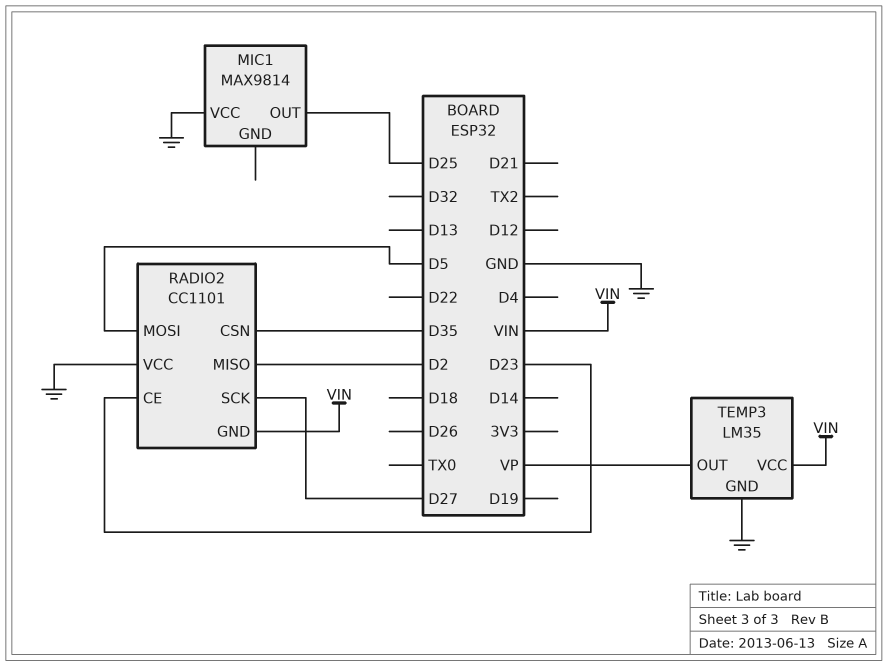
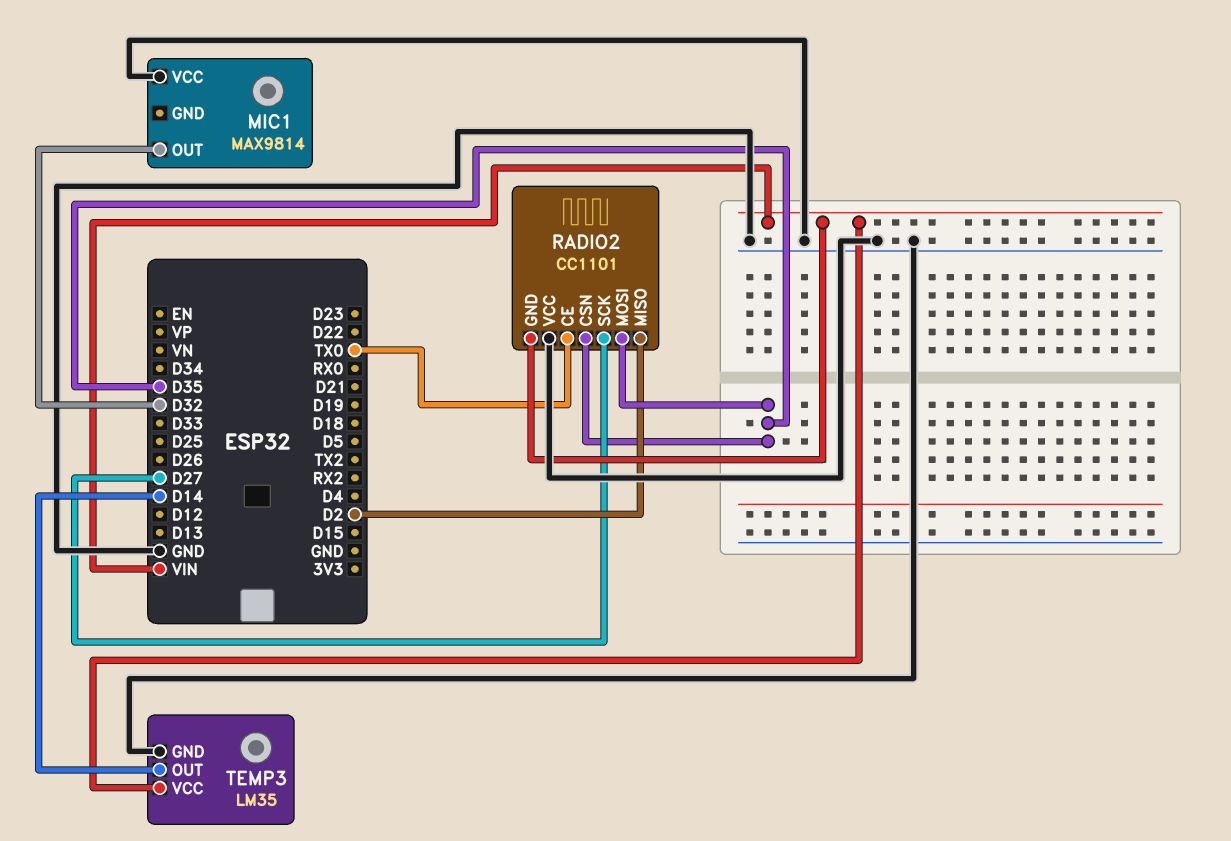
MIC1 pin OUT: D25 -> D32
RADIO2 pin CE: D23 -> TX0
RADIO2 pin MOSI: D5 -> D35
TEMP3 pin OUT: VP -> D14

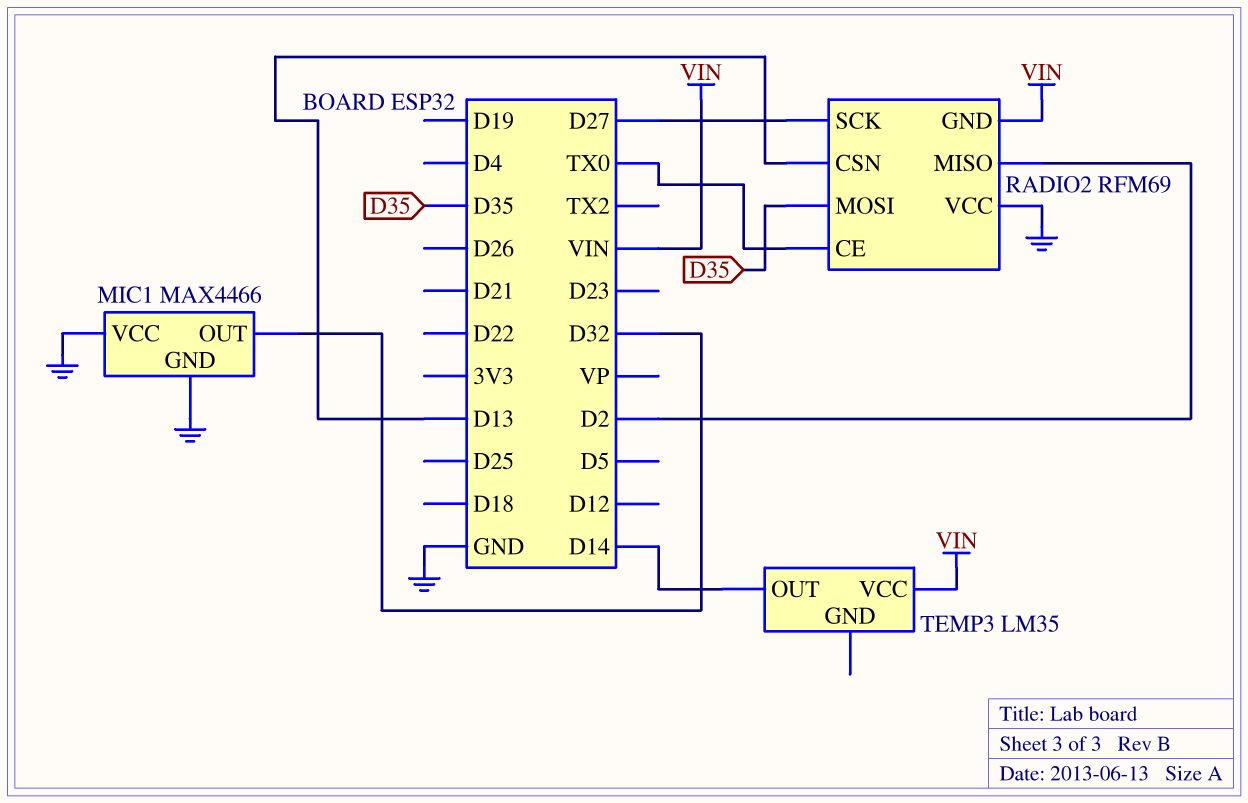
MIC1: MAX9814 -> MAX4466
MIC1 pin GND: none -> GND
RADIO2: CC1101 -> RFM69
RADIO2 pin CSN: D35 -> D13
TEMP3 pin GND: GND -> none

